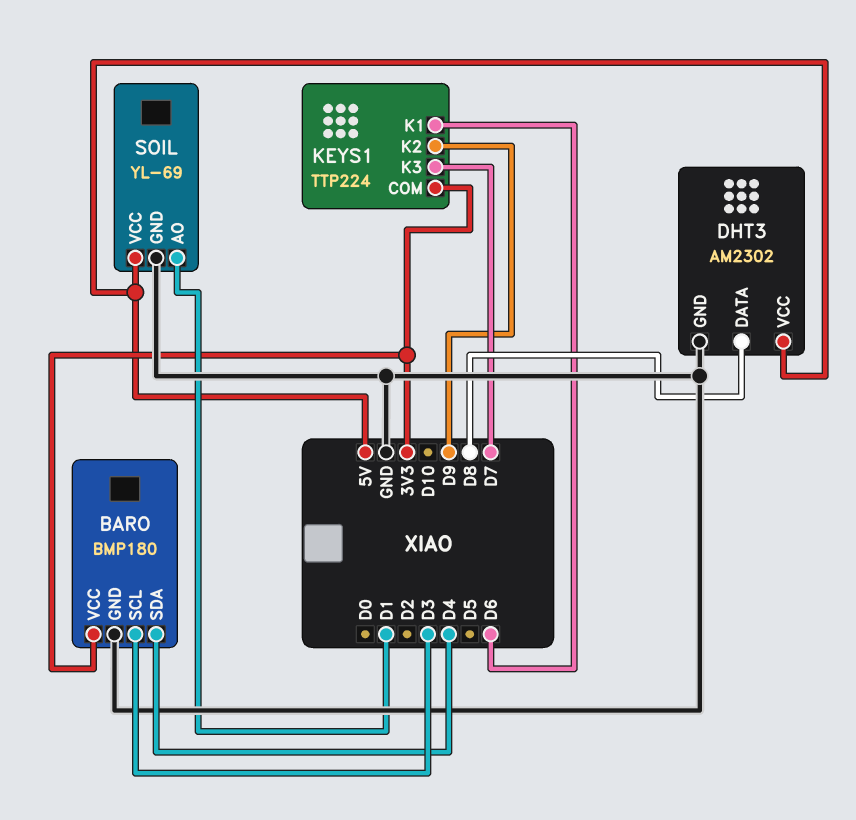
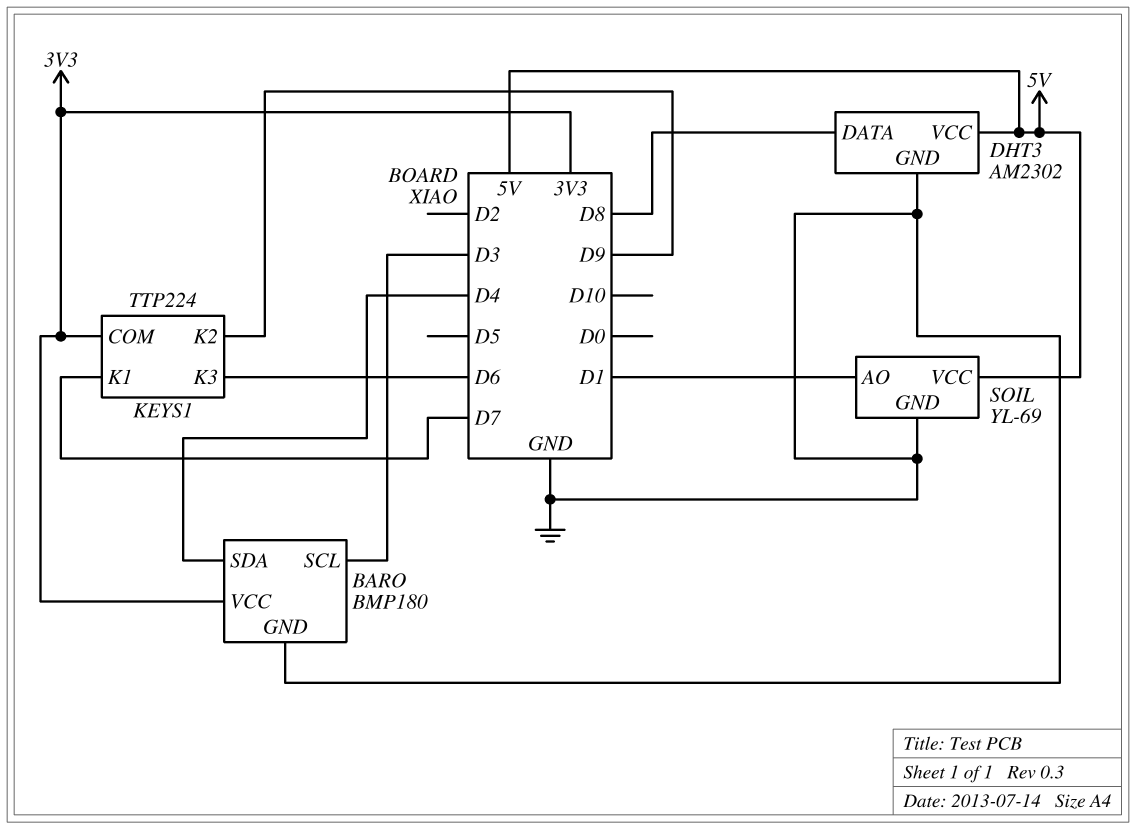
KEYS1 pin K1: D6 -> D7
KEYS1 pin K3: D7 -> D6

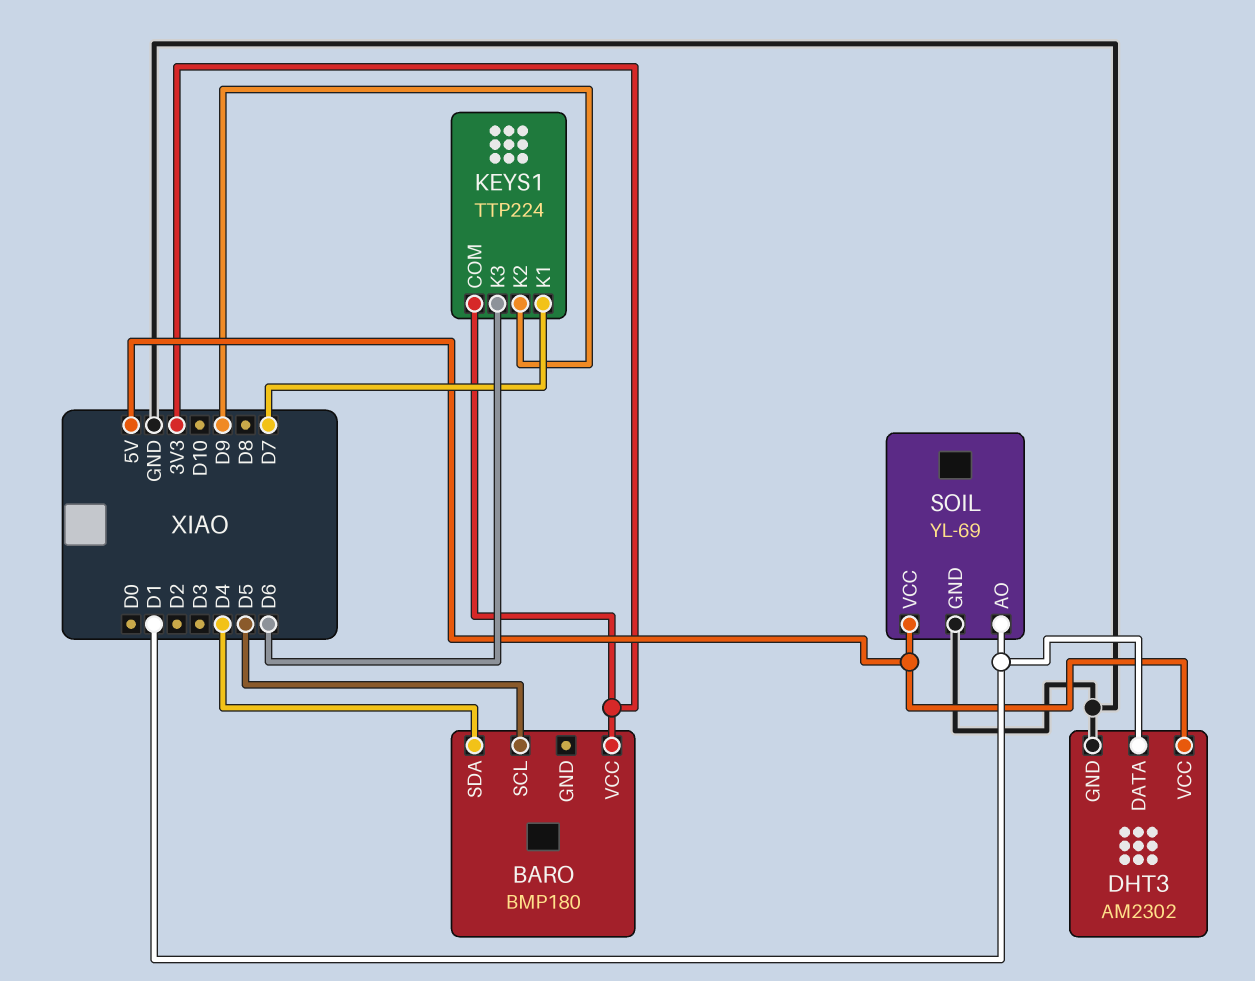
BARO pin GND: GND -> none
BARO pin SCL: D3 -> D5
DHT3 pin DATA: D8 -> D1

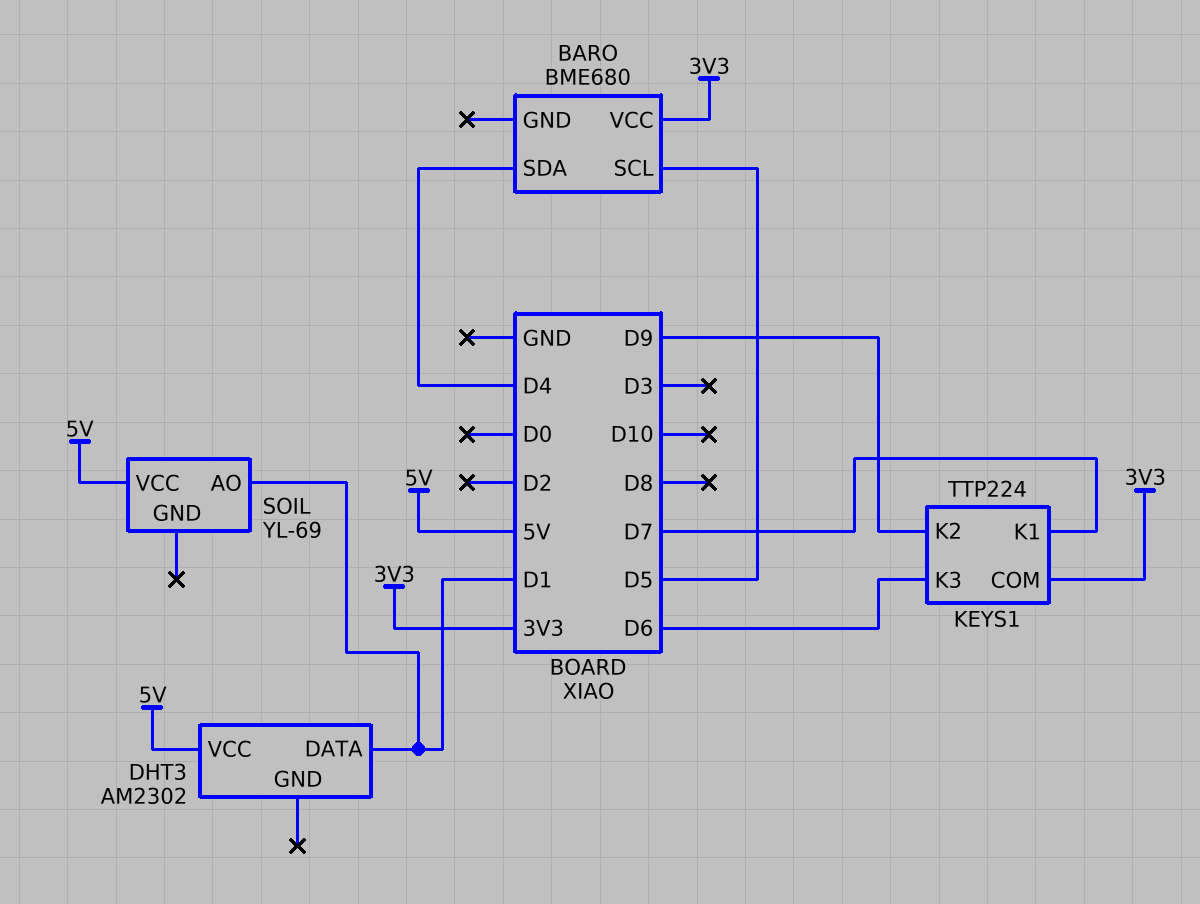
BARO: BMP180 -> BME680
DHT3 pin GND: GND -> none
SOIL pin GND: GND -> none

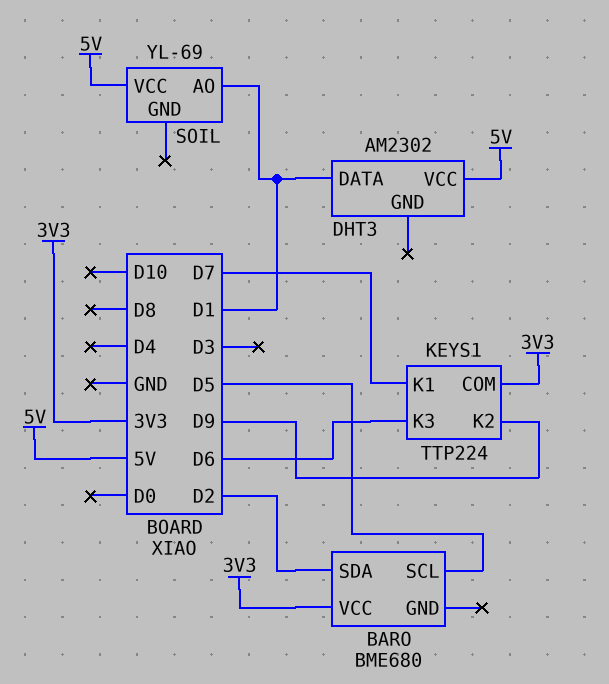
BARO pin SDA: D4 -> D2

